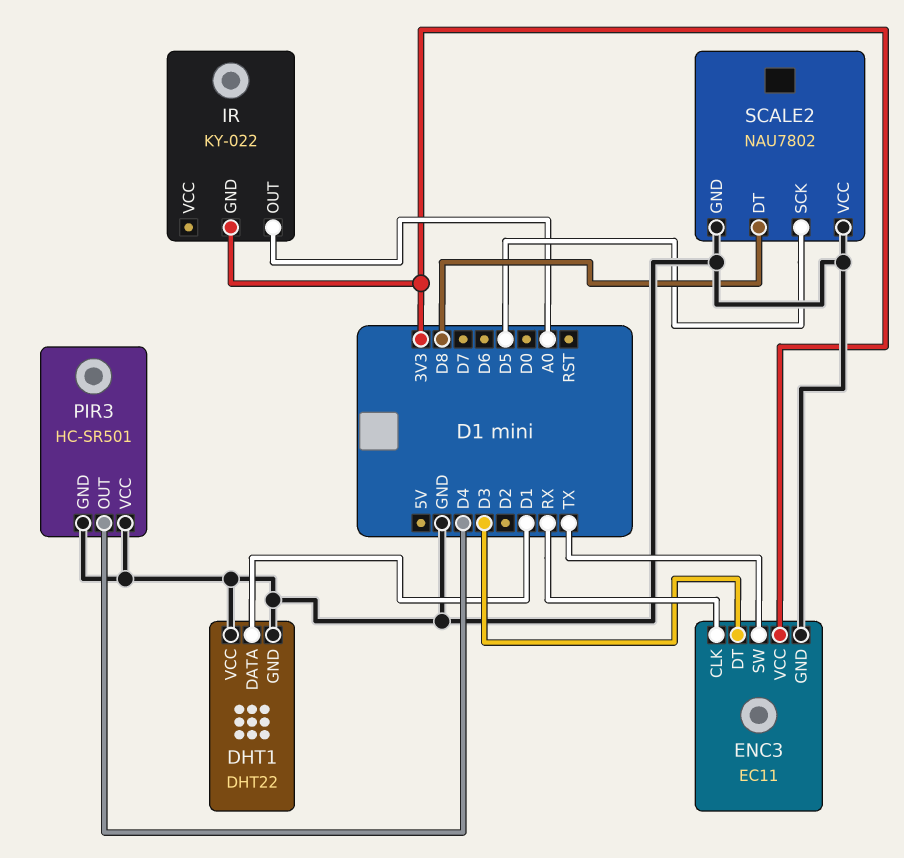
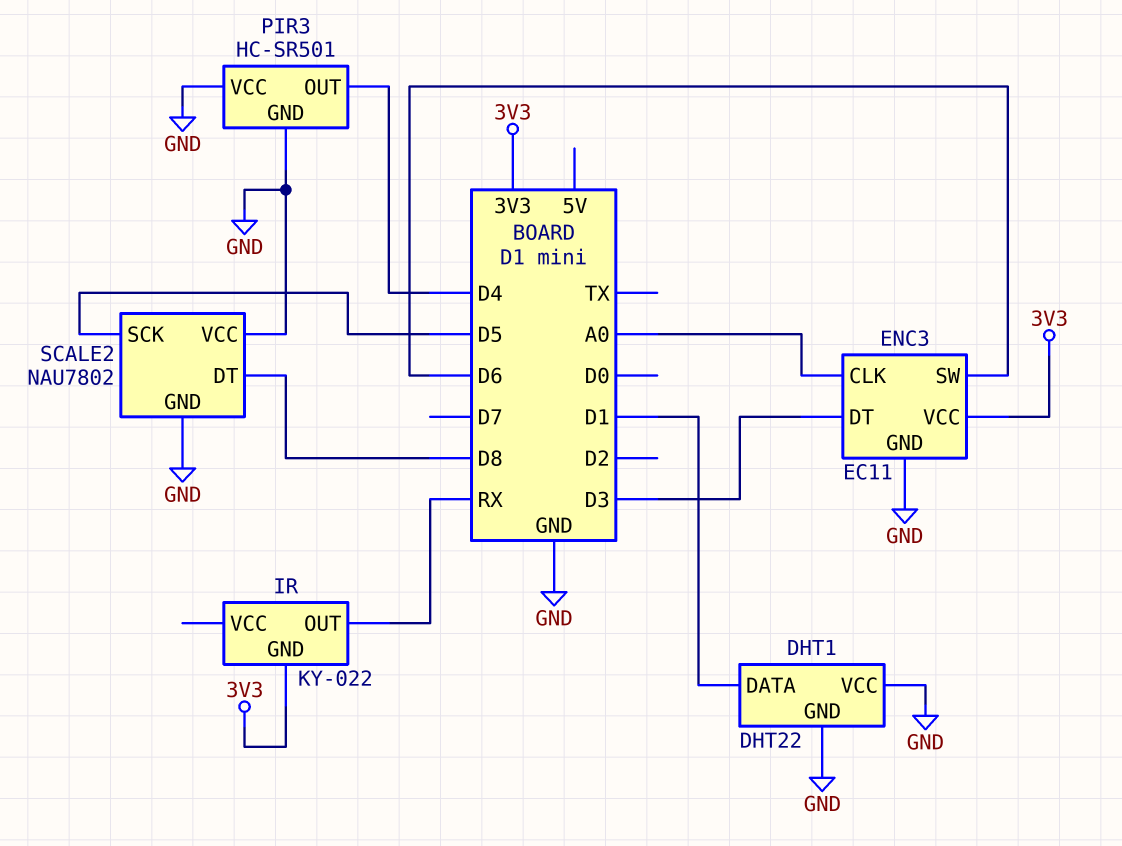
ENC3 pin CLK: RX -> A0
ENC3 pin SW: TX -> D6
IR pin OUT: A0 -> RX

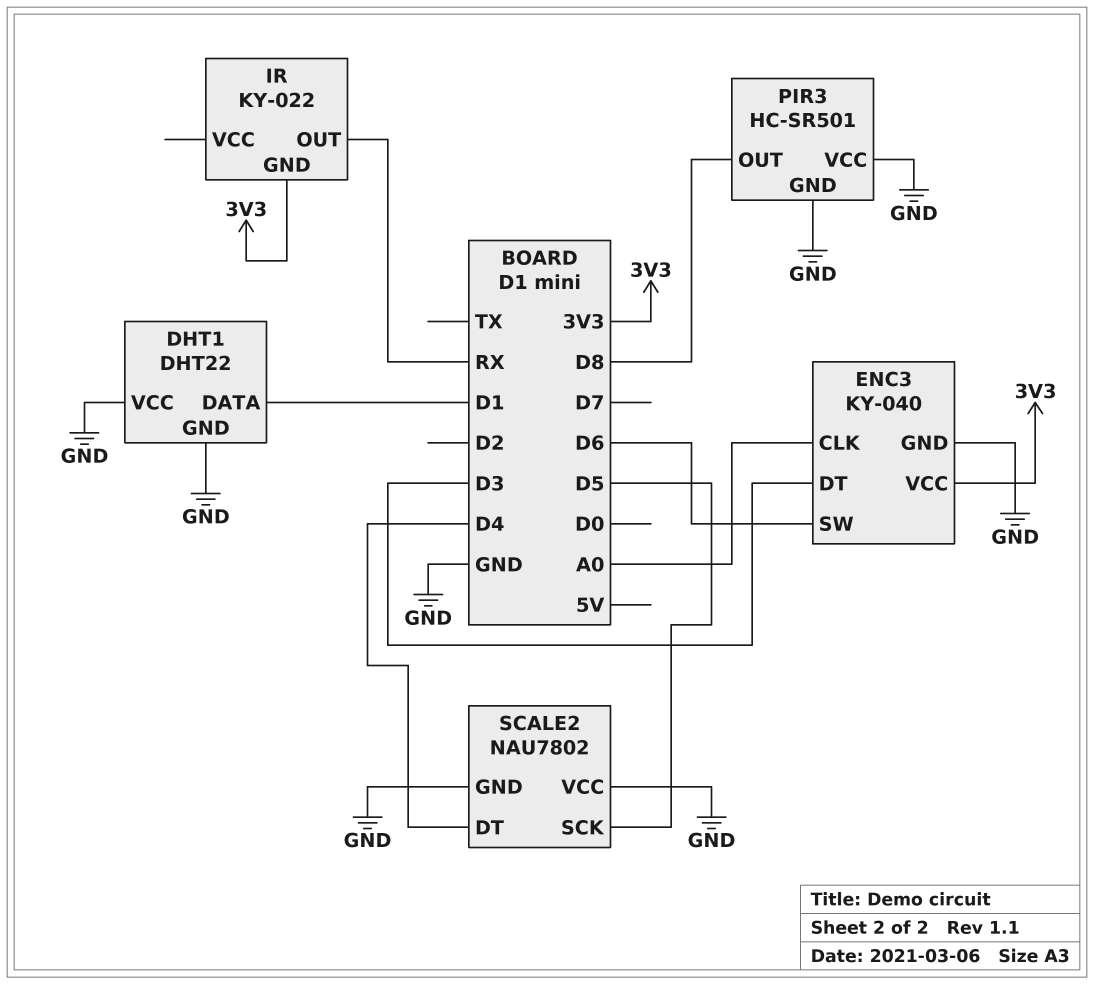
ENC3: EC11 -> KY-040
PIR3 pin OUT: D4 -> D8
SCALE2 pin DT: D8 -> D4

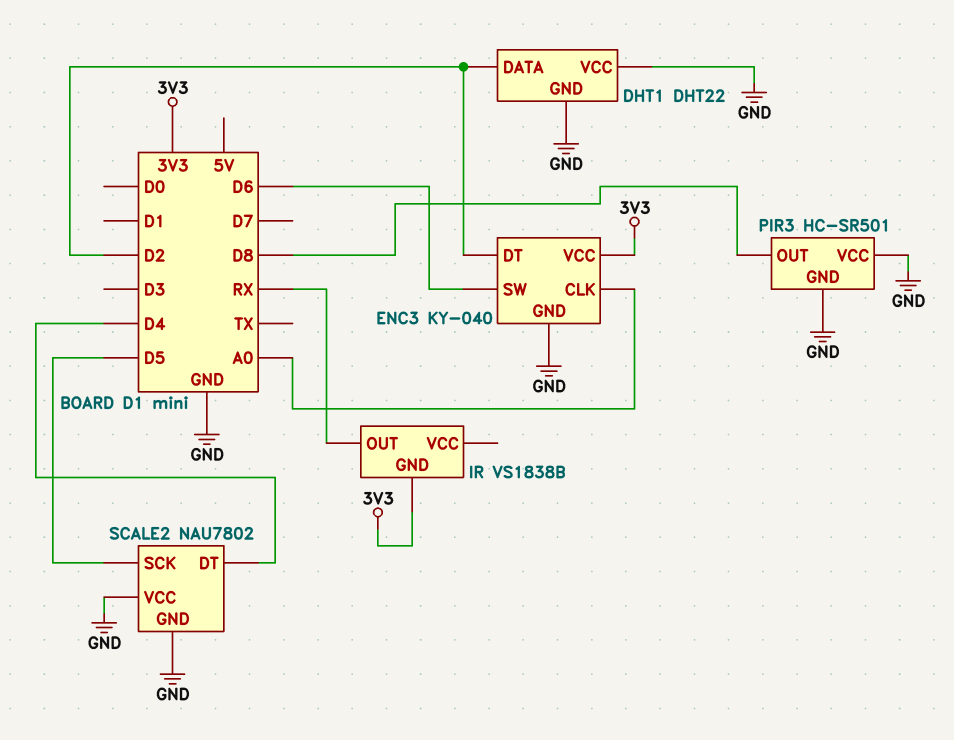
DHT1 pin DATA: D1 -> D2
ENC3 pin DT: D3 -> D2
IR: KY-022 -> VS1838B

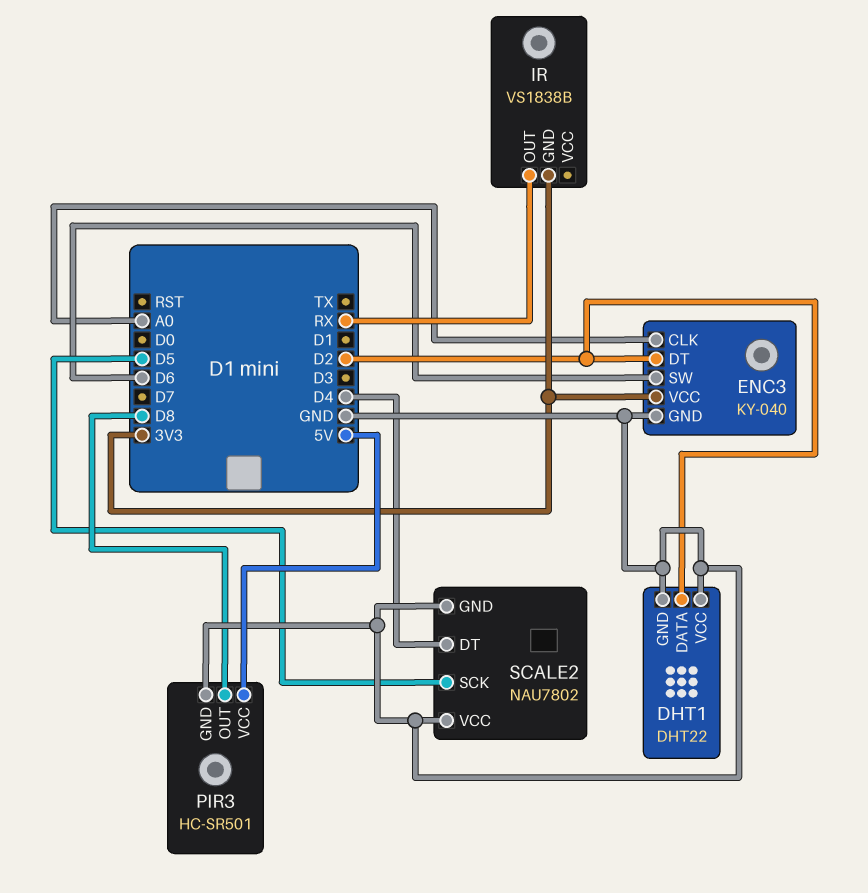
PIR3 pin VCC: GND -> 5V

